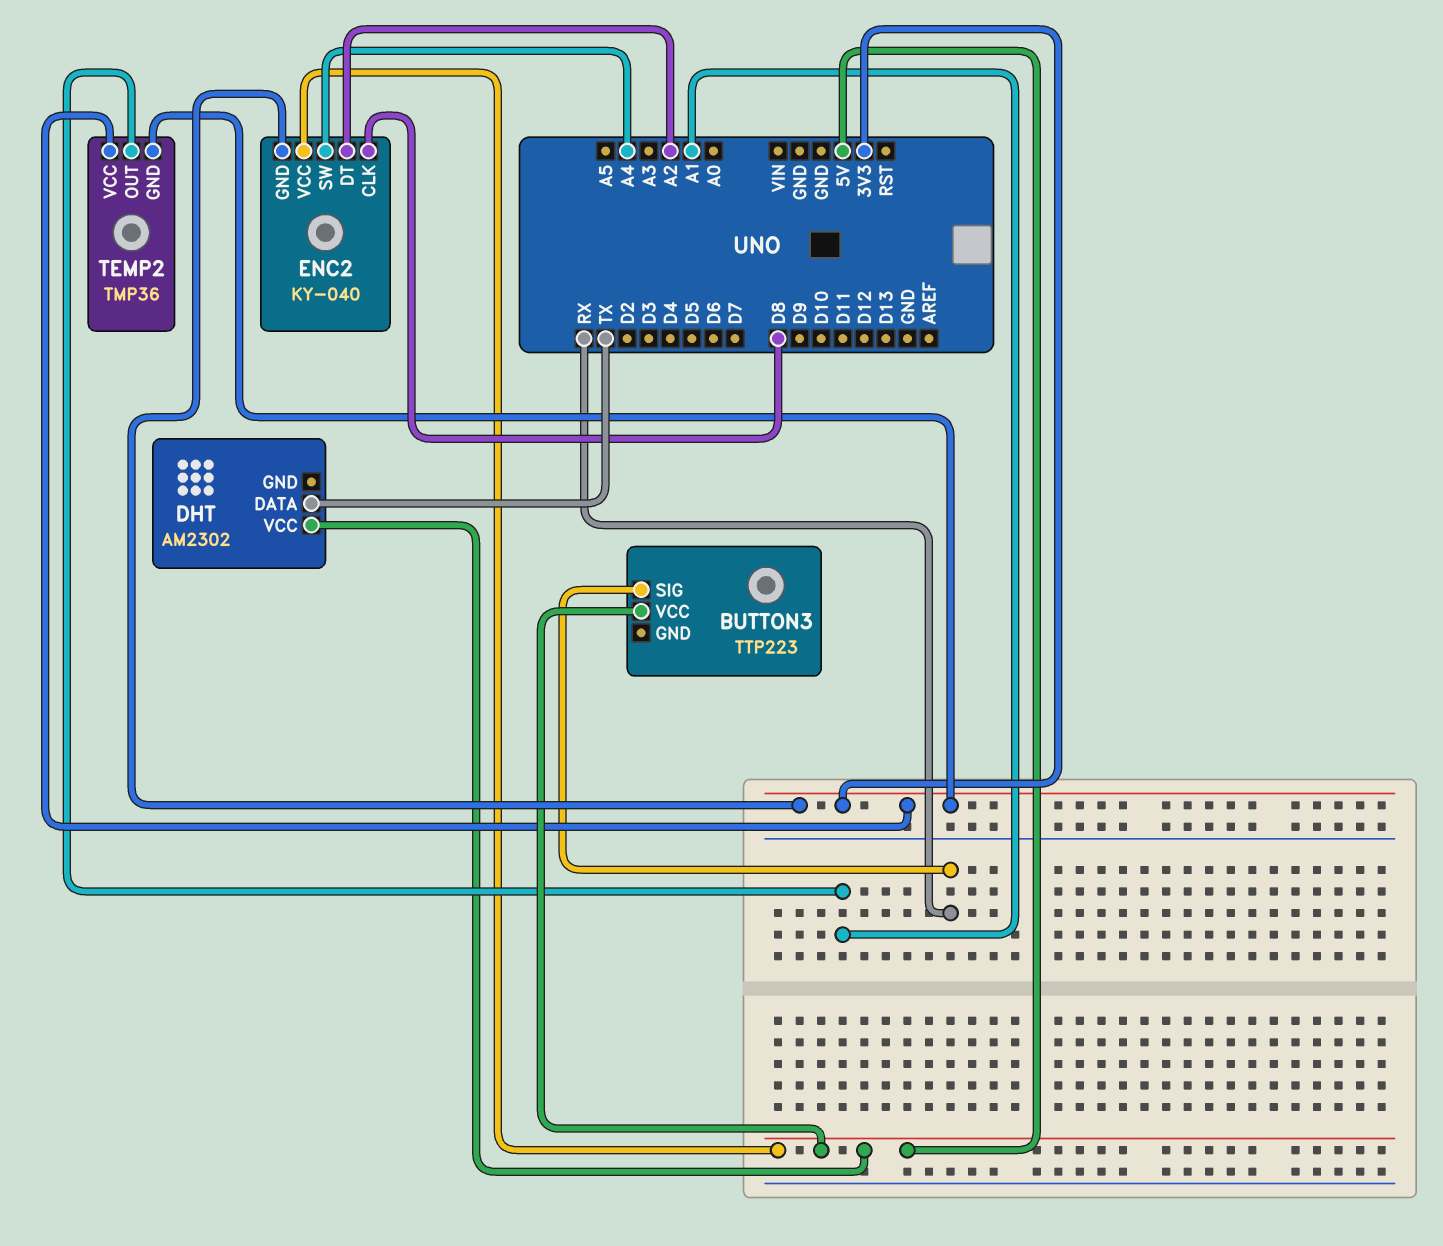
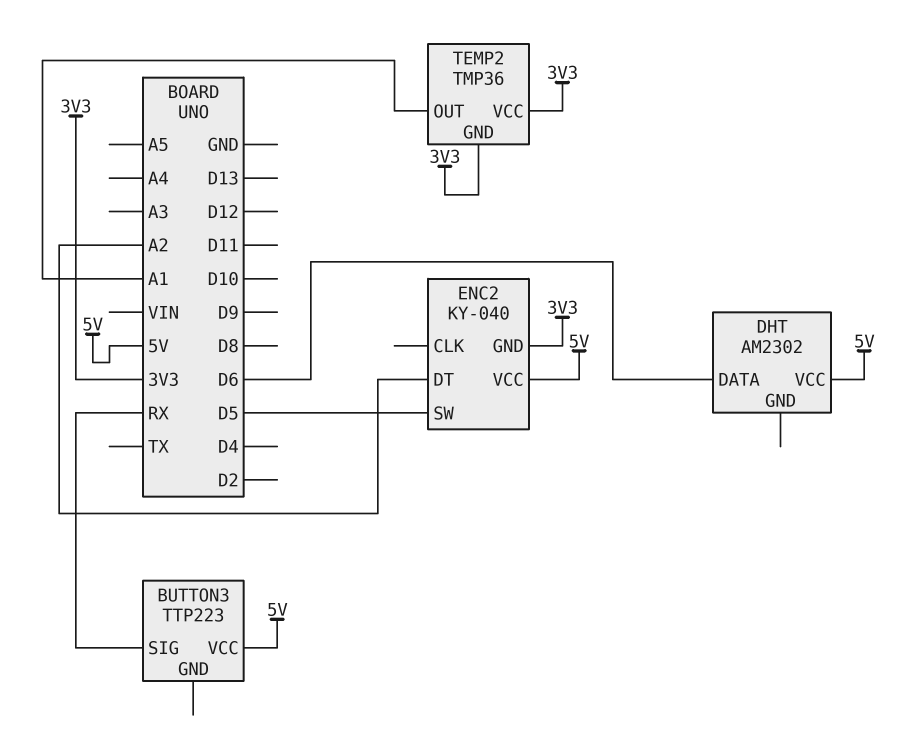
DHT pin DATA: TX -> D6
ENC2 pin CLK: D8 -> none
ENC2 pin SW: A4 -> D5

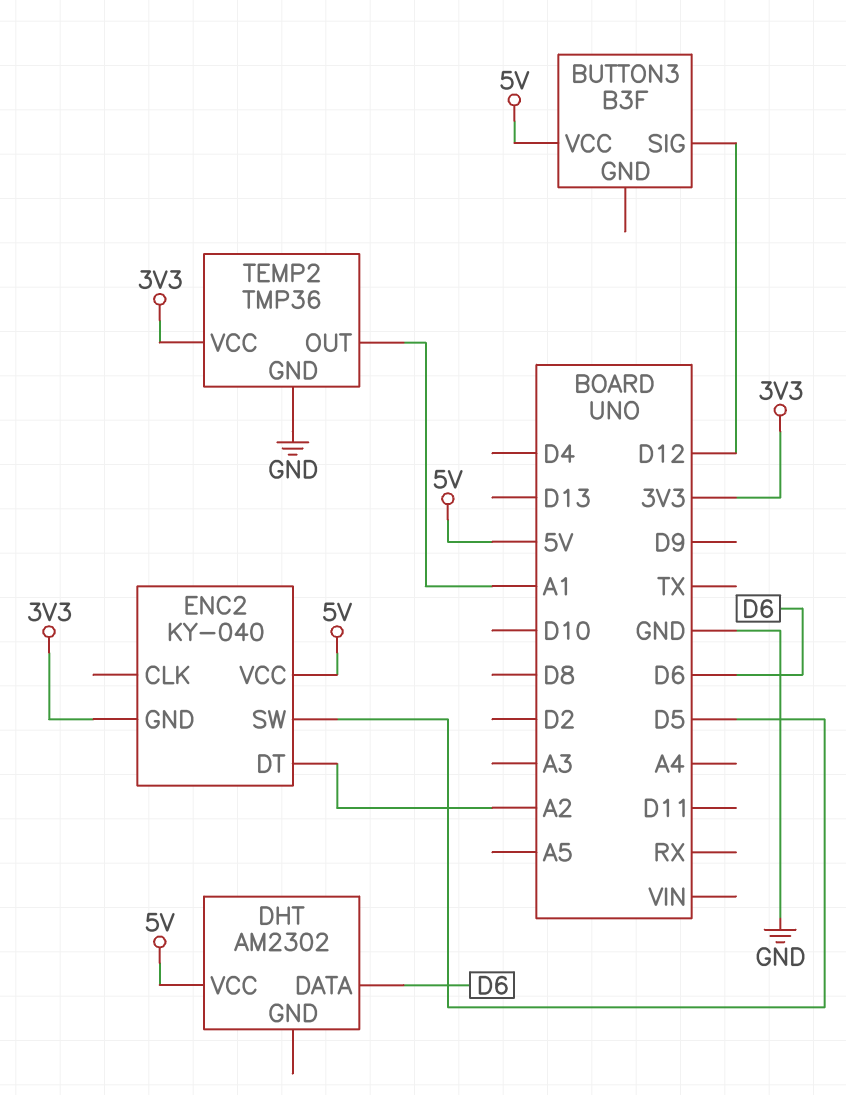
BUTTON3: TTP223 -> B3F
BUTTON3 pin SIG: RX -> D12
TEMP2 pin GND: 3V3 -> GND

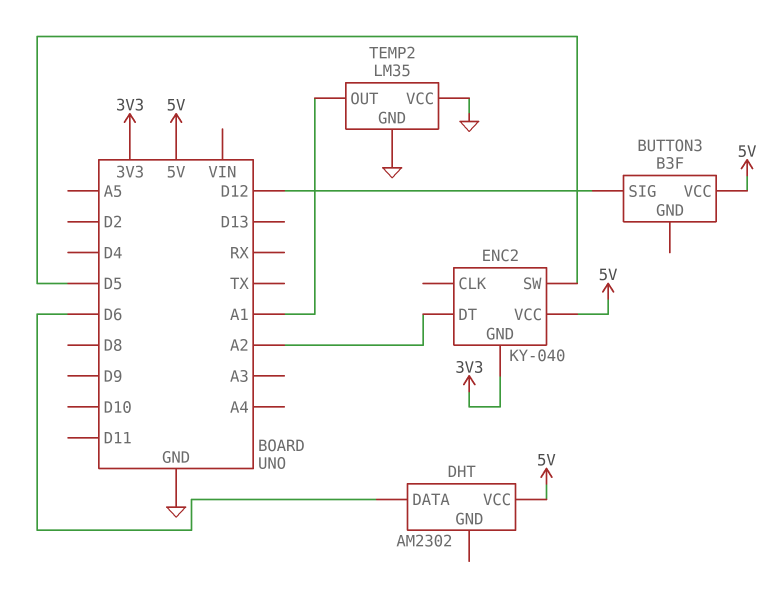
TEMP2: TMP36 -> LM35
TEMP2 pin VCC: 3V3 -> GND

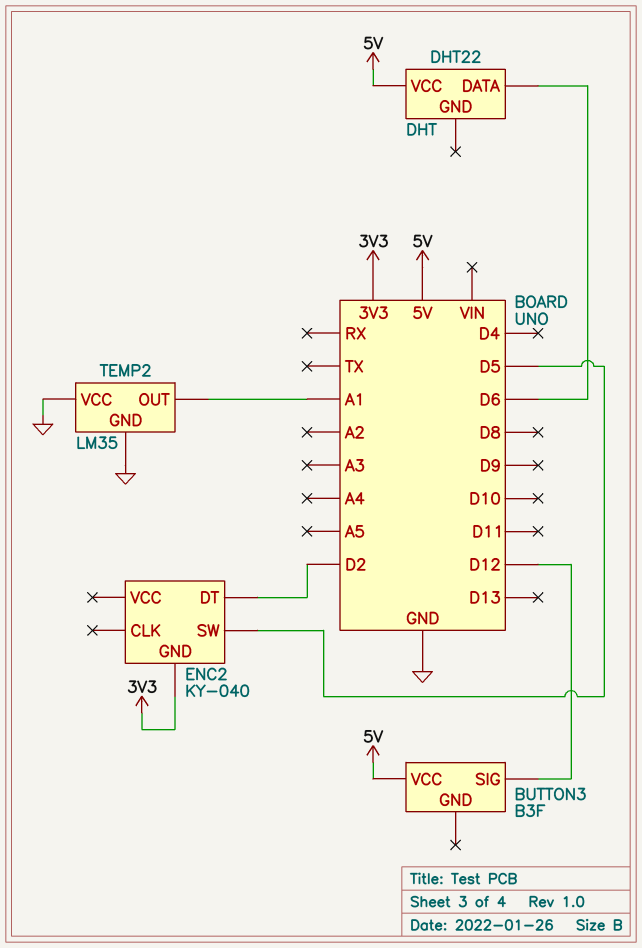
DHT: AM2302 -> DHT22
ENC2 pin DT: A2 -> D2
ENC2 pin VCC: 5V -> none

